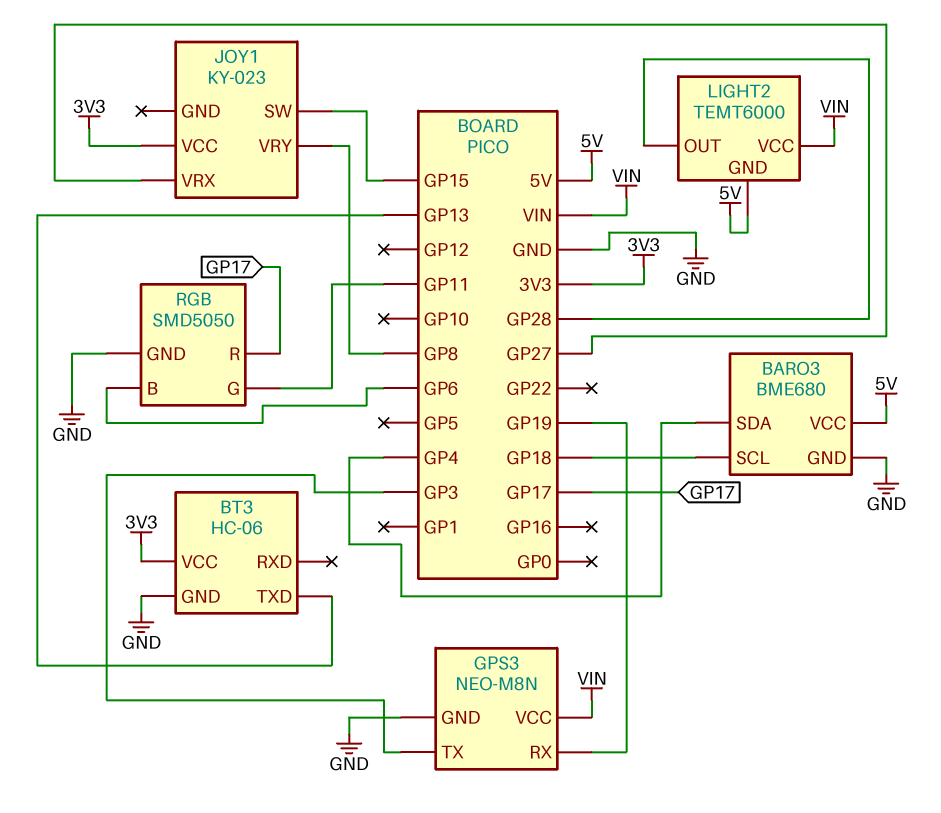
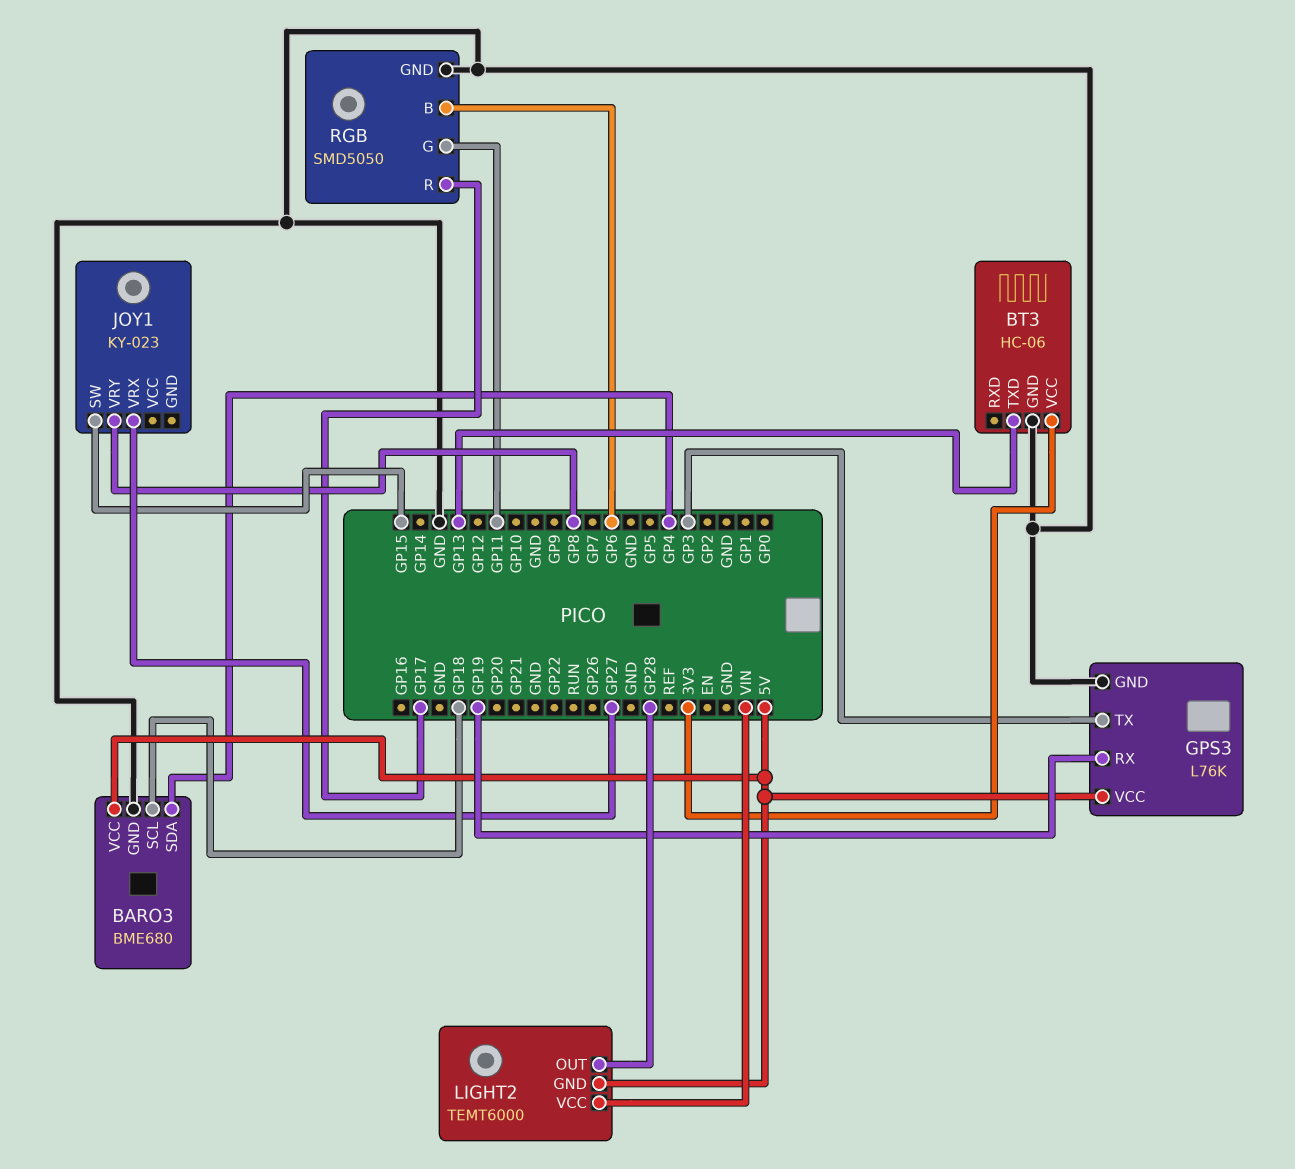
GPS3: NEO-M8N -> L76K
GPS3 pin VCC: VIN -> 5V
JOY1 pin VCC: 3V3 -> none

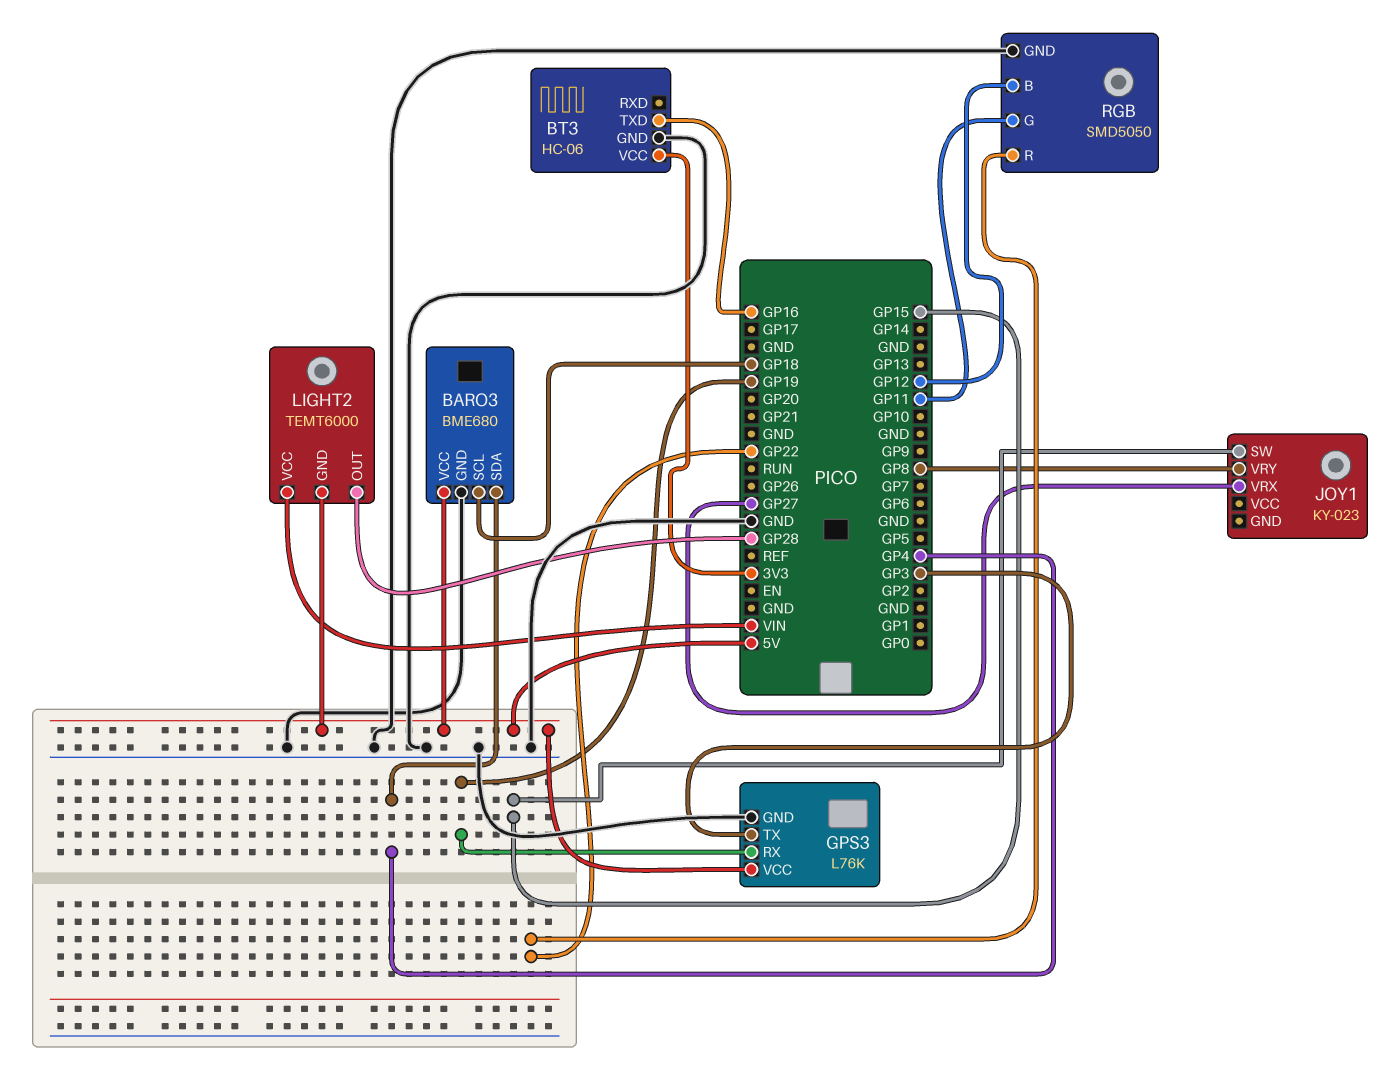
BT3 pin TXD: GP13 -> GP16
RGB pin B: GP6 -> GP12
RGB pin R: GP17 -> GP22

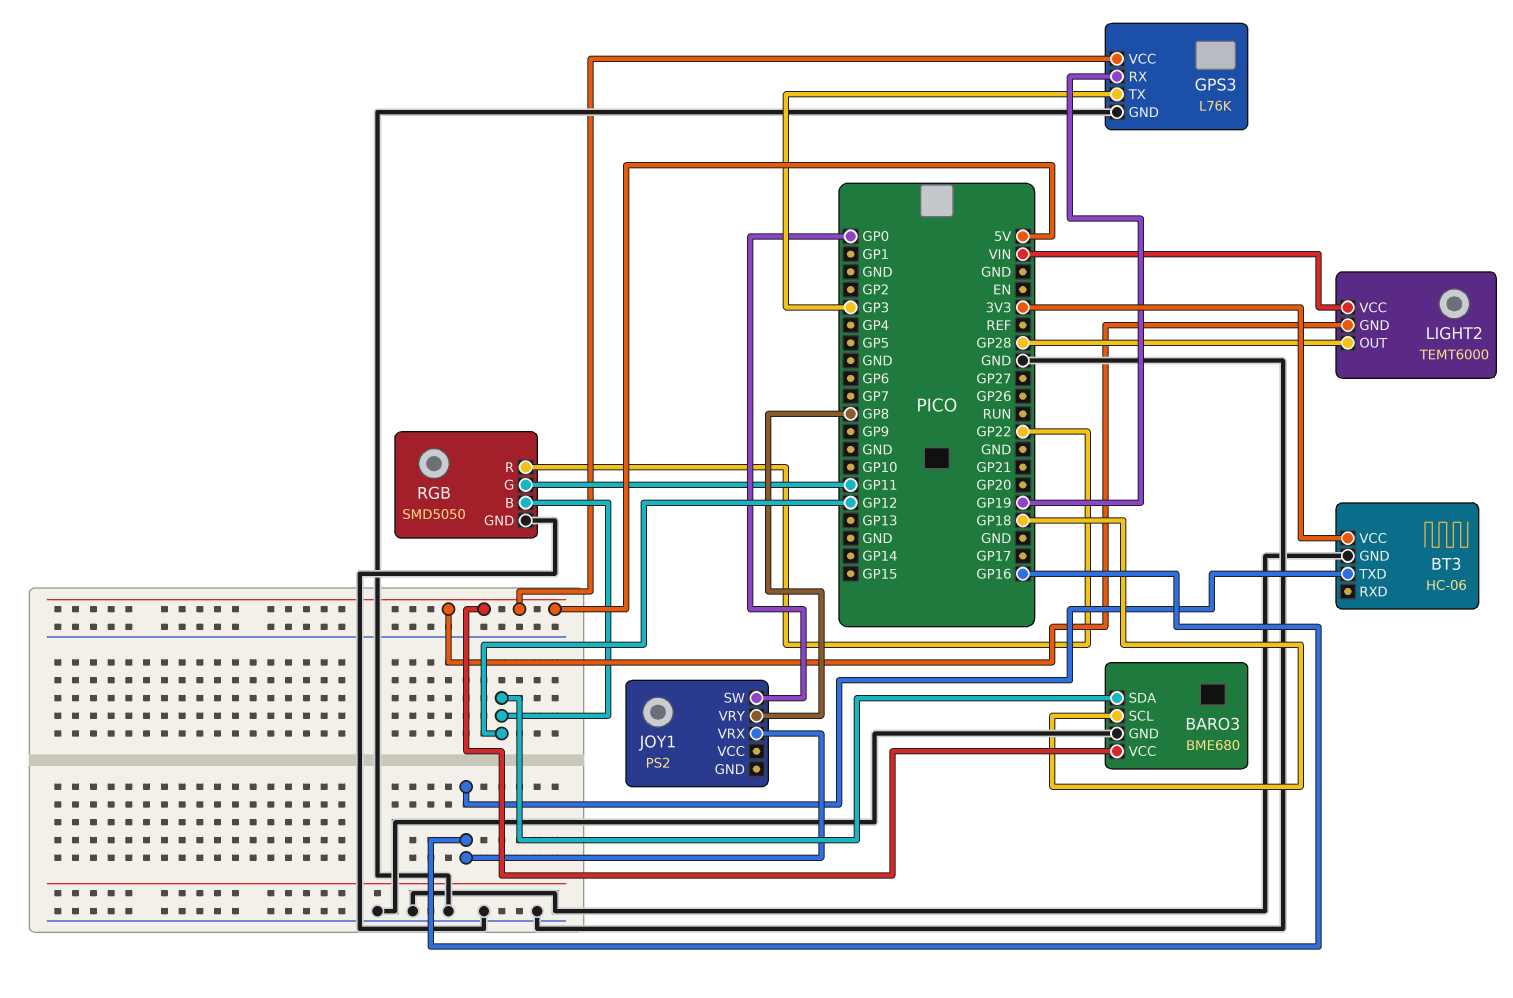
BARO3 pin SDA: GP4 -> GP12
JOY1: KY-023 -> PS2
JOY1 pin SW: GP15 -> GP0
JOY1 pin VRX: GP27 -> GP16

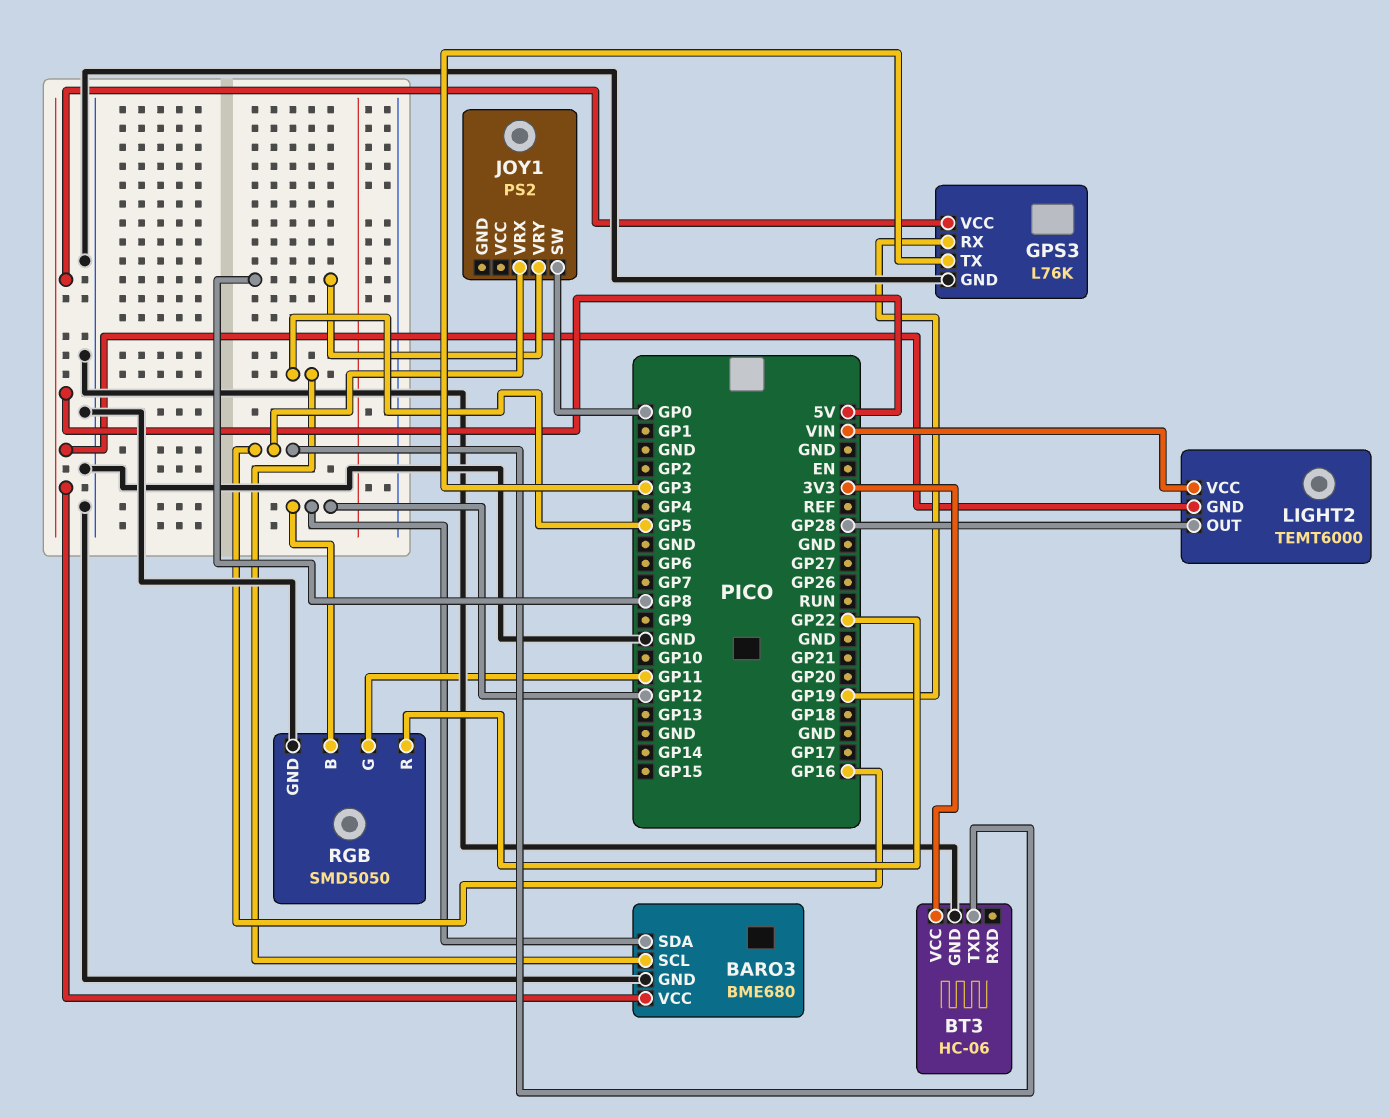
BARO3 pin SCL: GP18 -> GP5

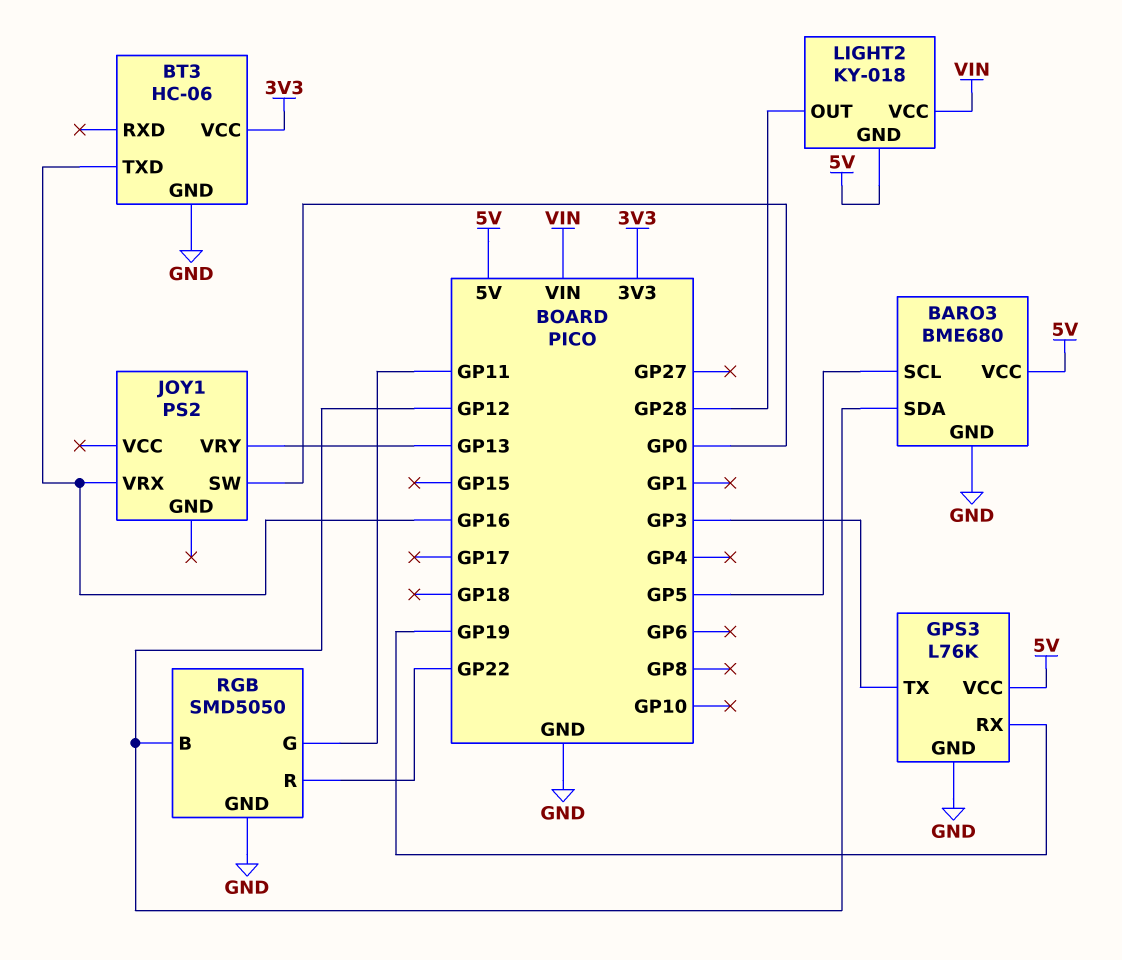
JOY1 pin VRY: GP8 -> GP13
LIGHT2: TEMT6000 -> KY-018

